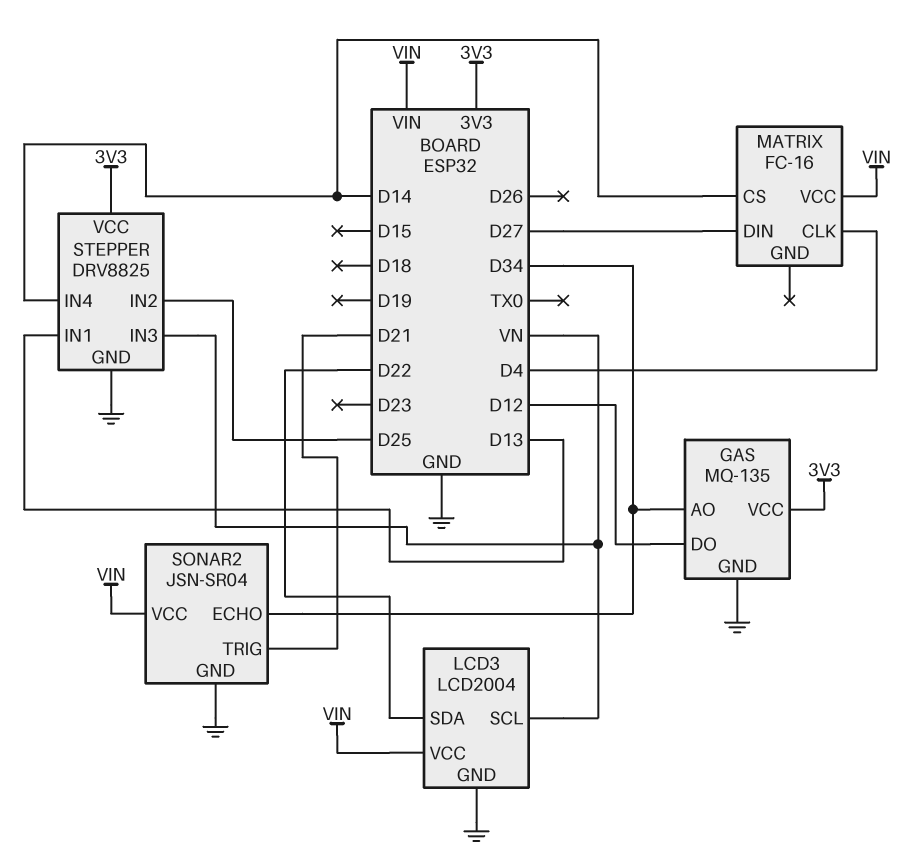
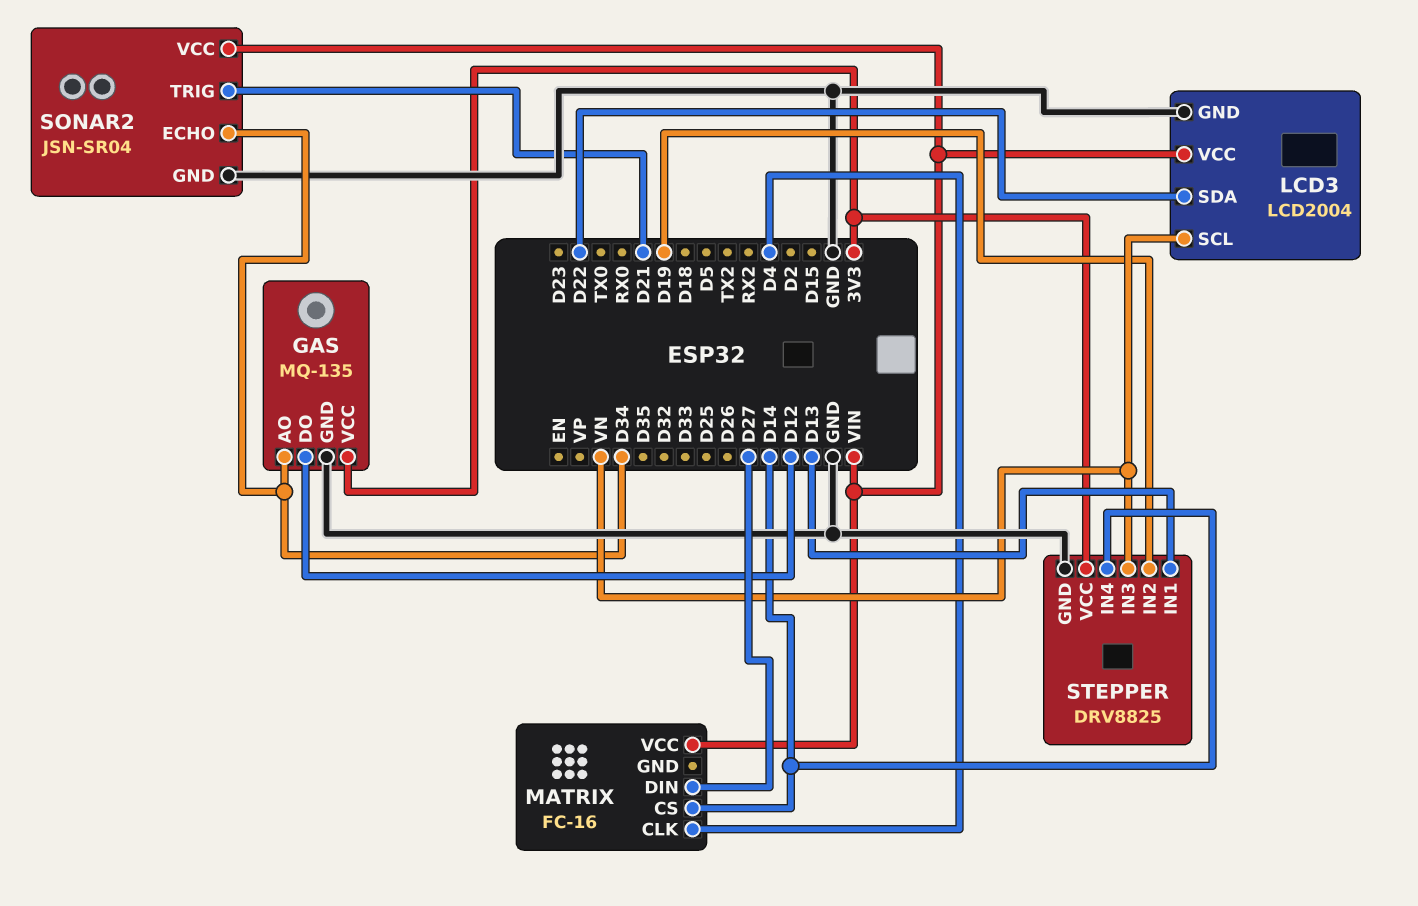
STEPPER pin IN2: D25 -> D19

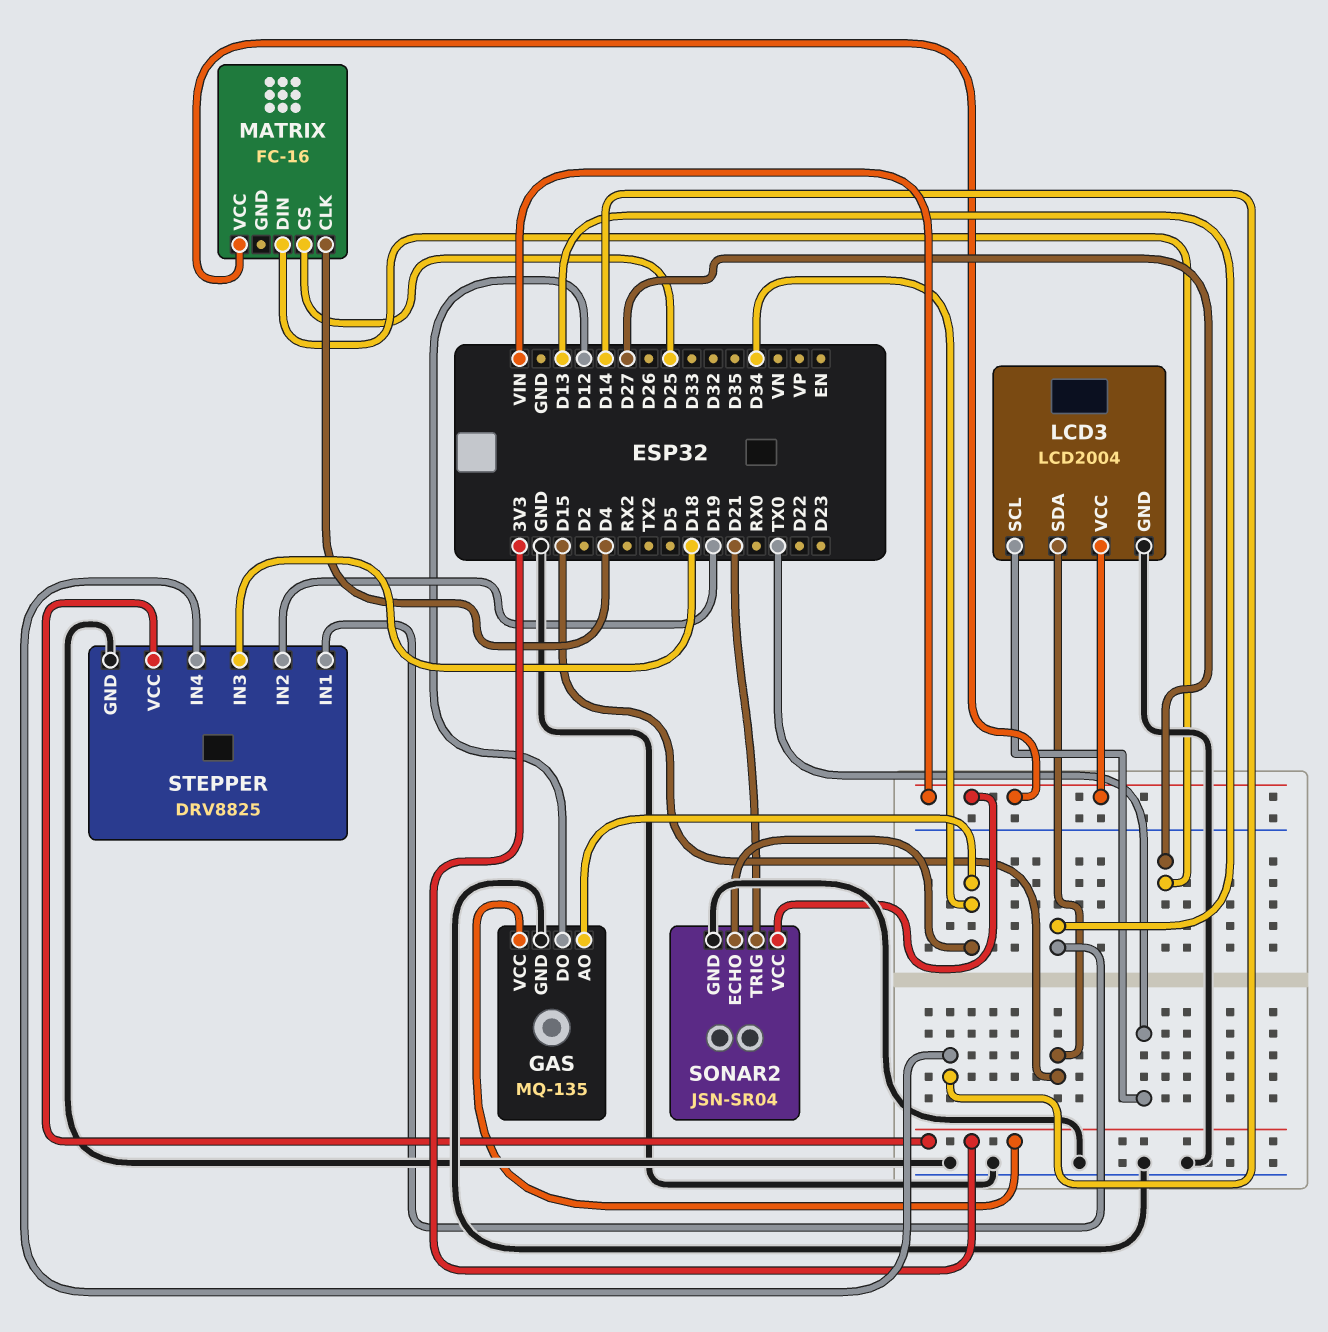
LCD3 pin SCL: VN -> TX0
LCD3 pin SDA: D22 -> D15
MATRIX pin CS: D14 -> D25
STEPPER pin IN3: VN -> D18

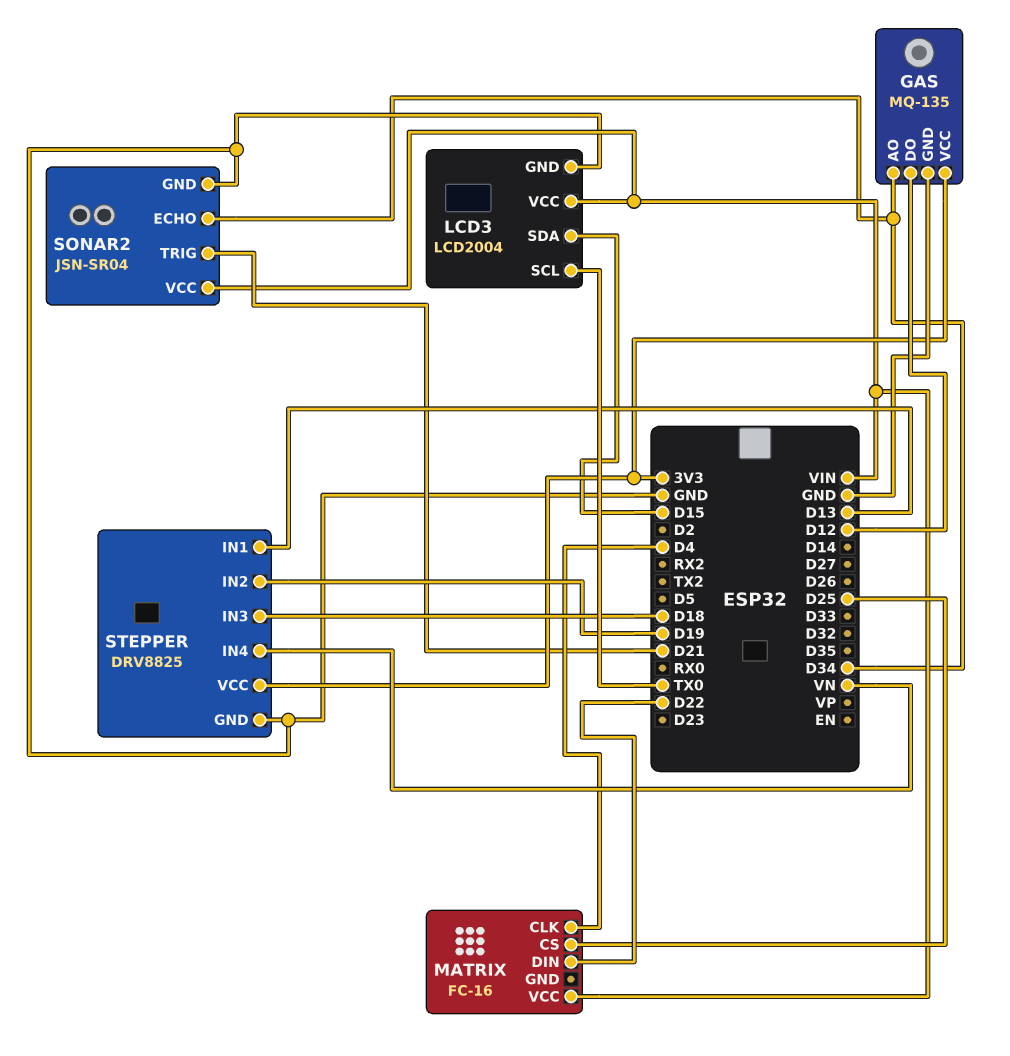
MATRIX pin DIN: D27 -> D22
STEPPER pin IN4: D14 -> VN

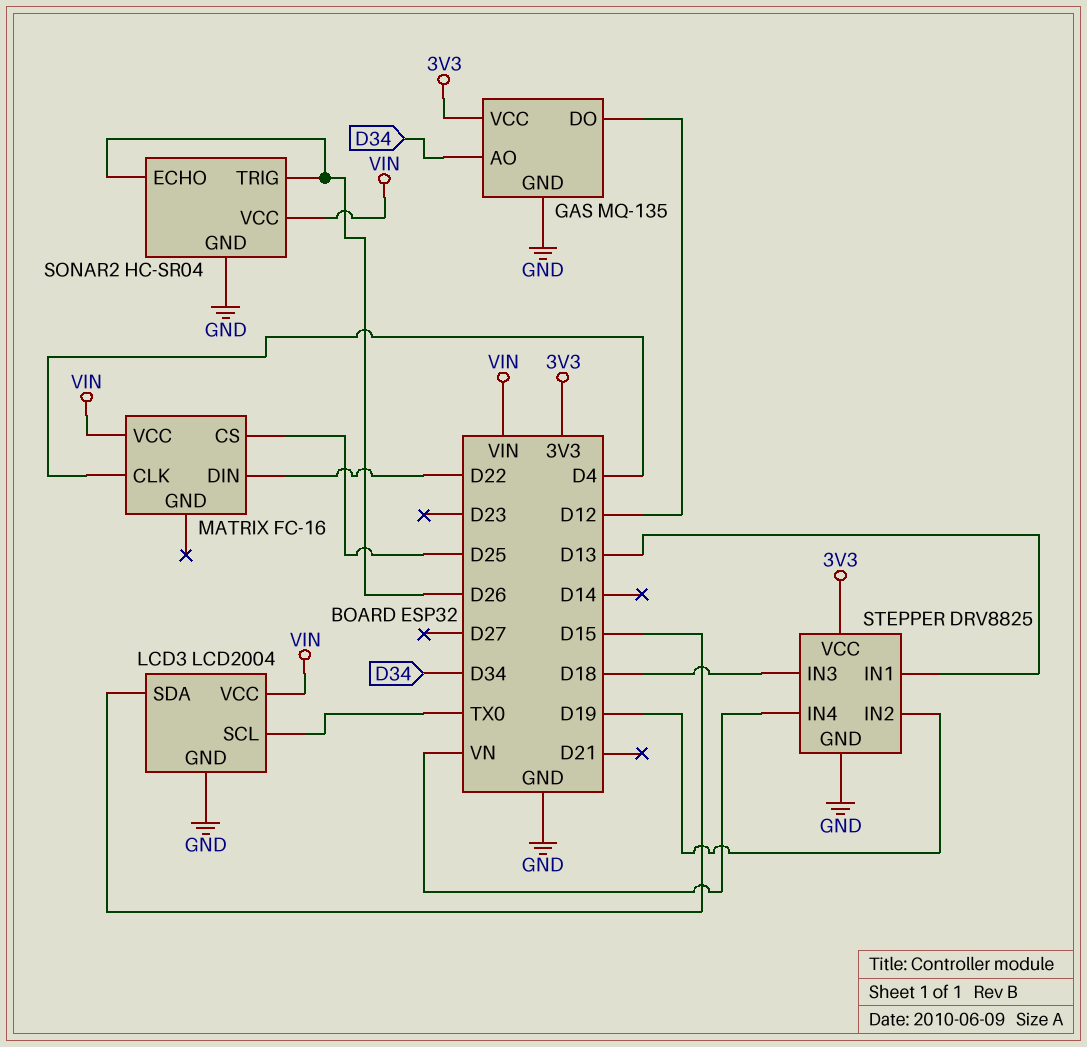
SONAR2: JSN-SR04 -> HC-SR04
SONAR2 pin ECHO: D34 -> D26
SONAR2 pin TRIG: D21 -> D26

